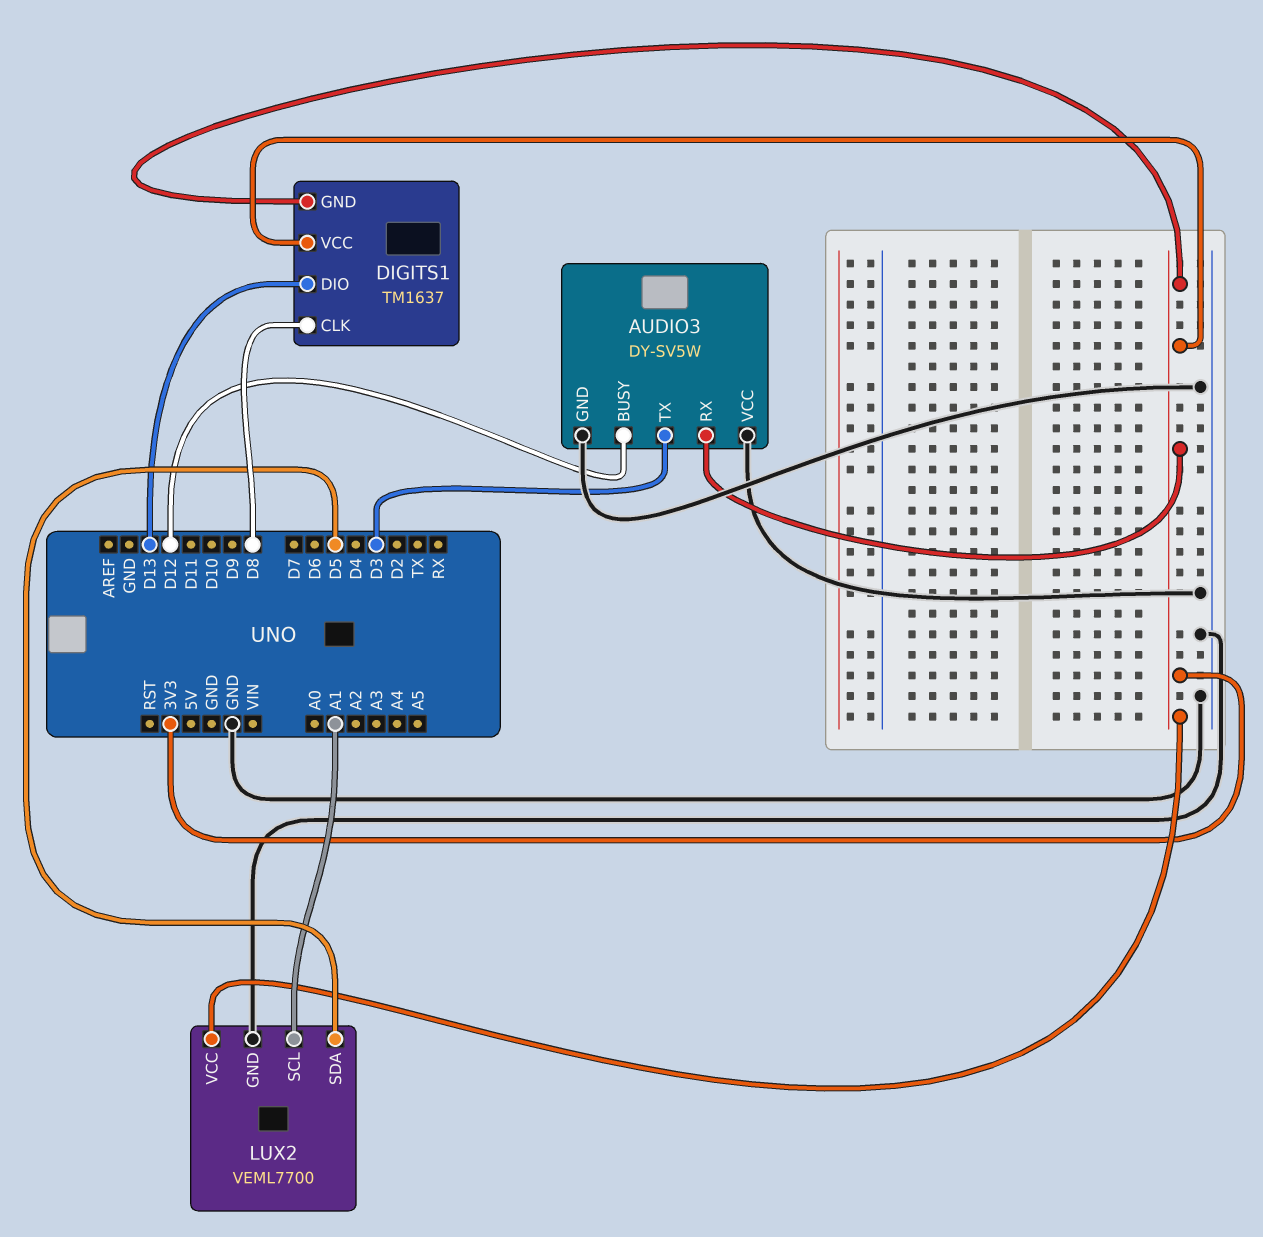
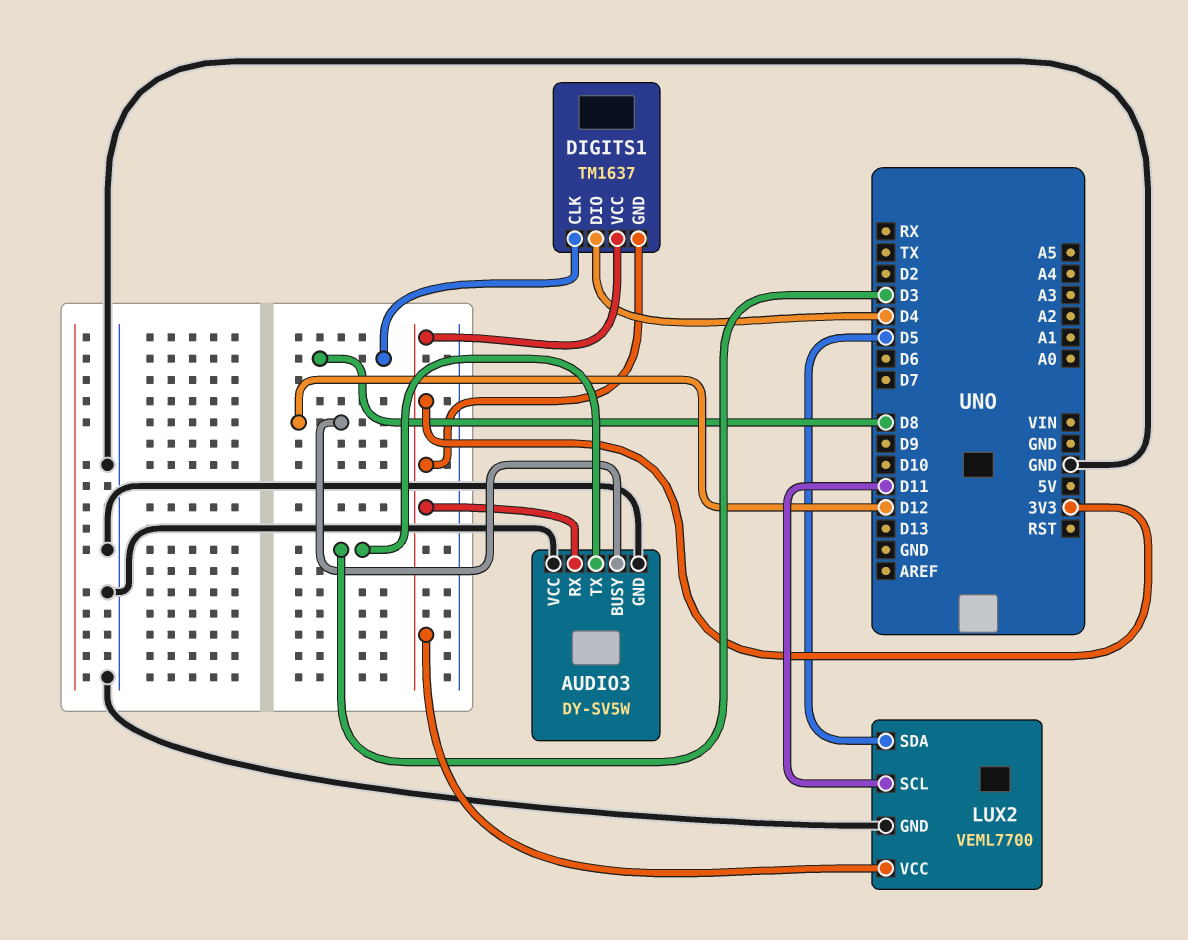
DIGITS1 pin DIO: D13 -> D4
LUX2 pin SCL: A1 -> D11

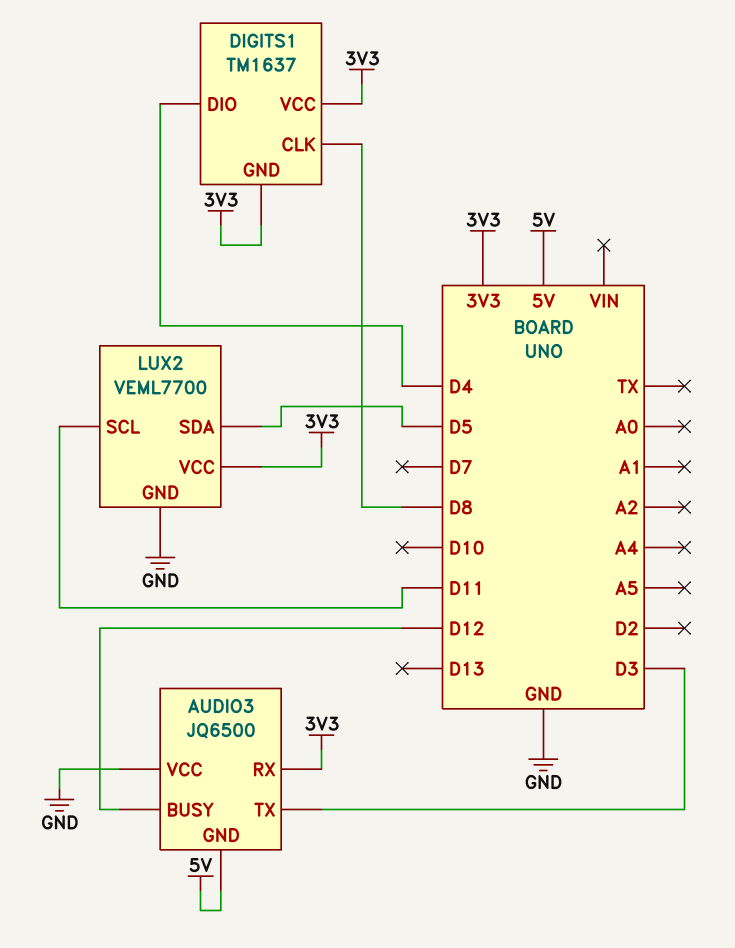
AUDIO3: DY-SV5W -> JQ6500
AUDIO3 pin GND: GND -> 5V

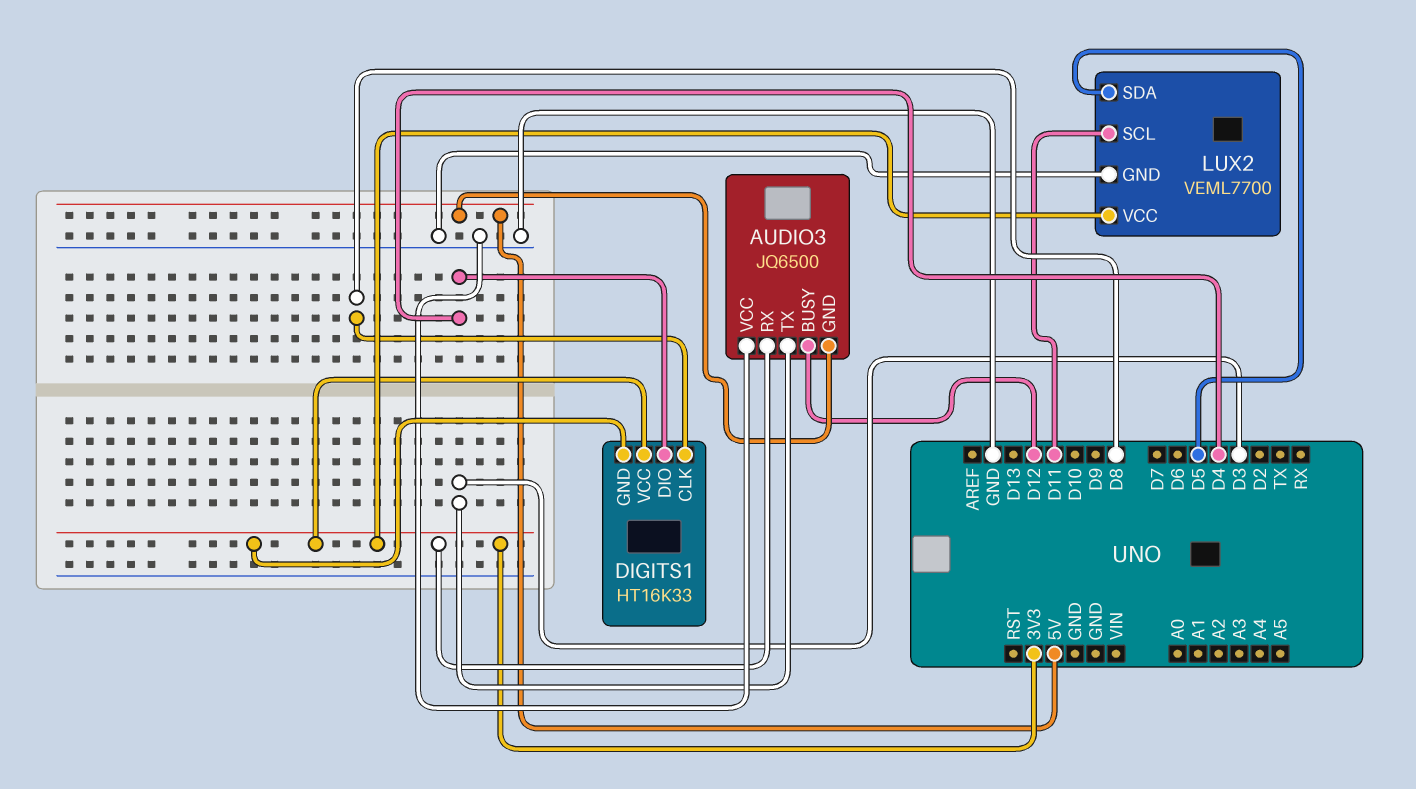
DIGITS1: TM1637 -> HT16K33

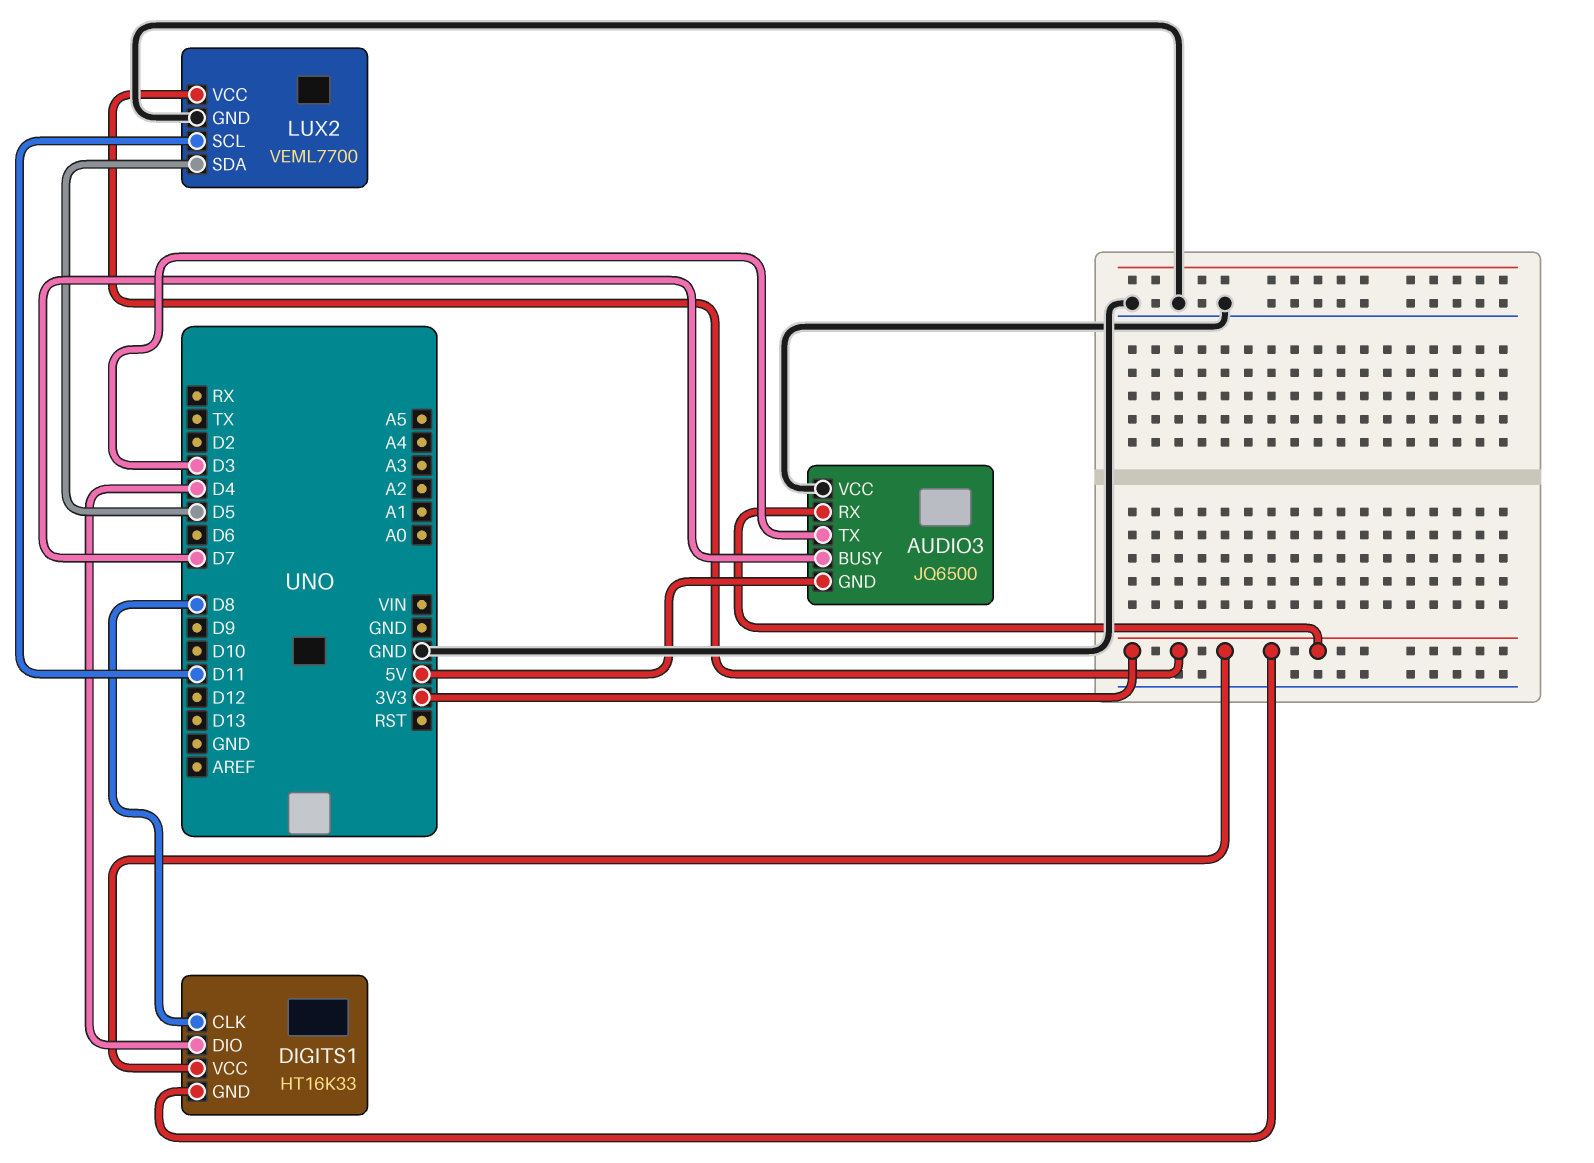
AUDIO3 pin BUSY: D12 -> D7

